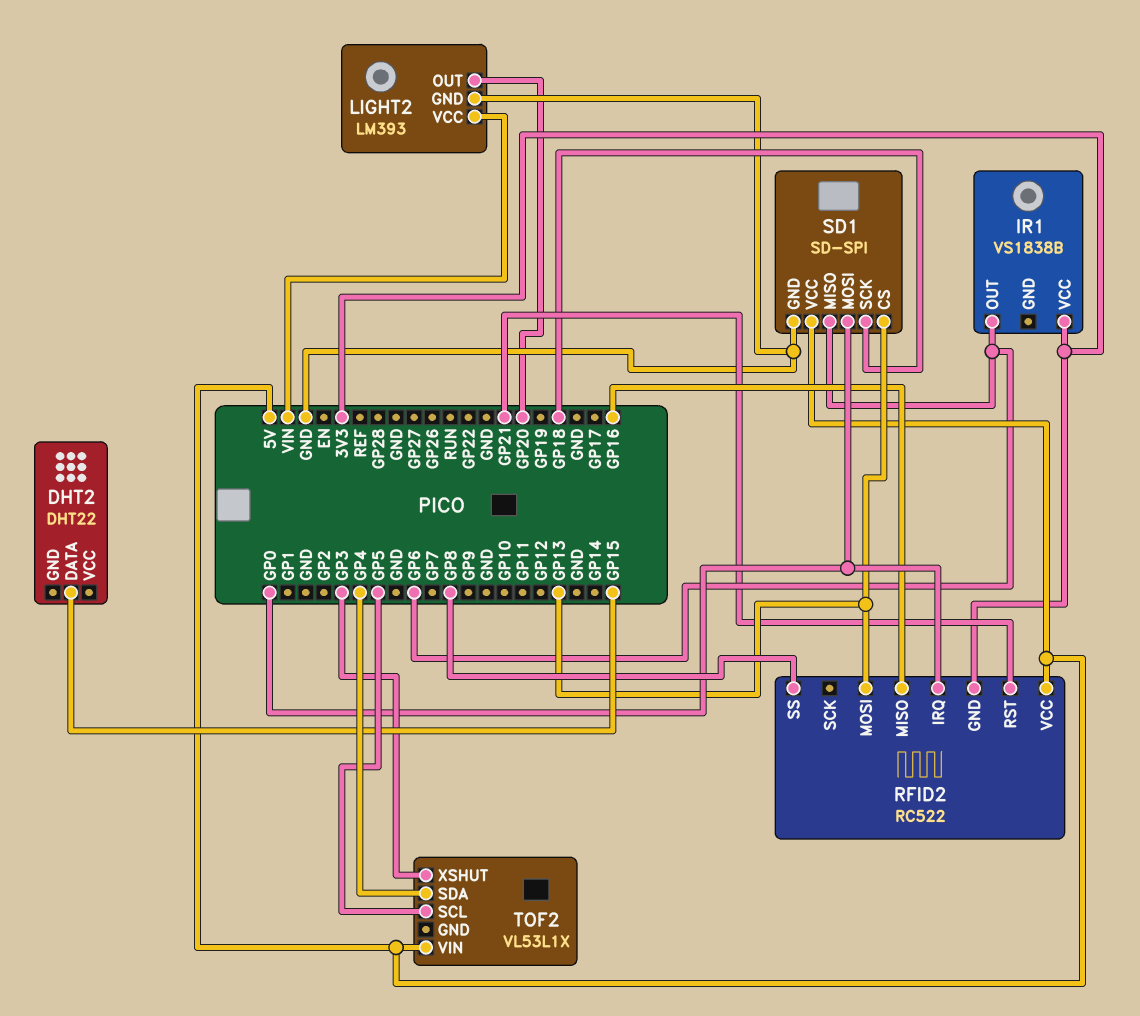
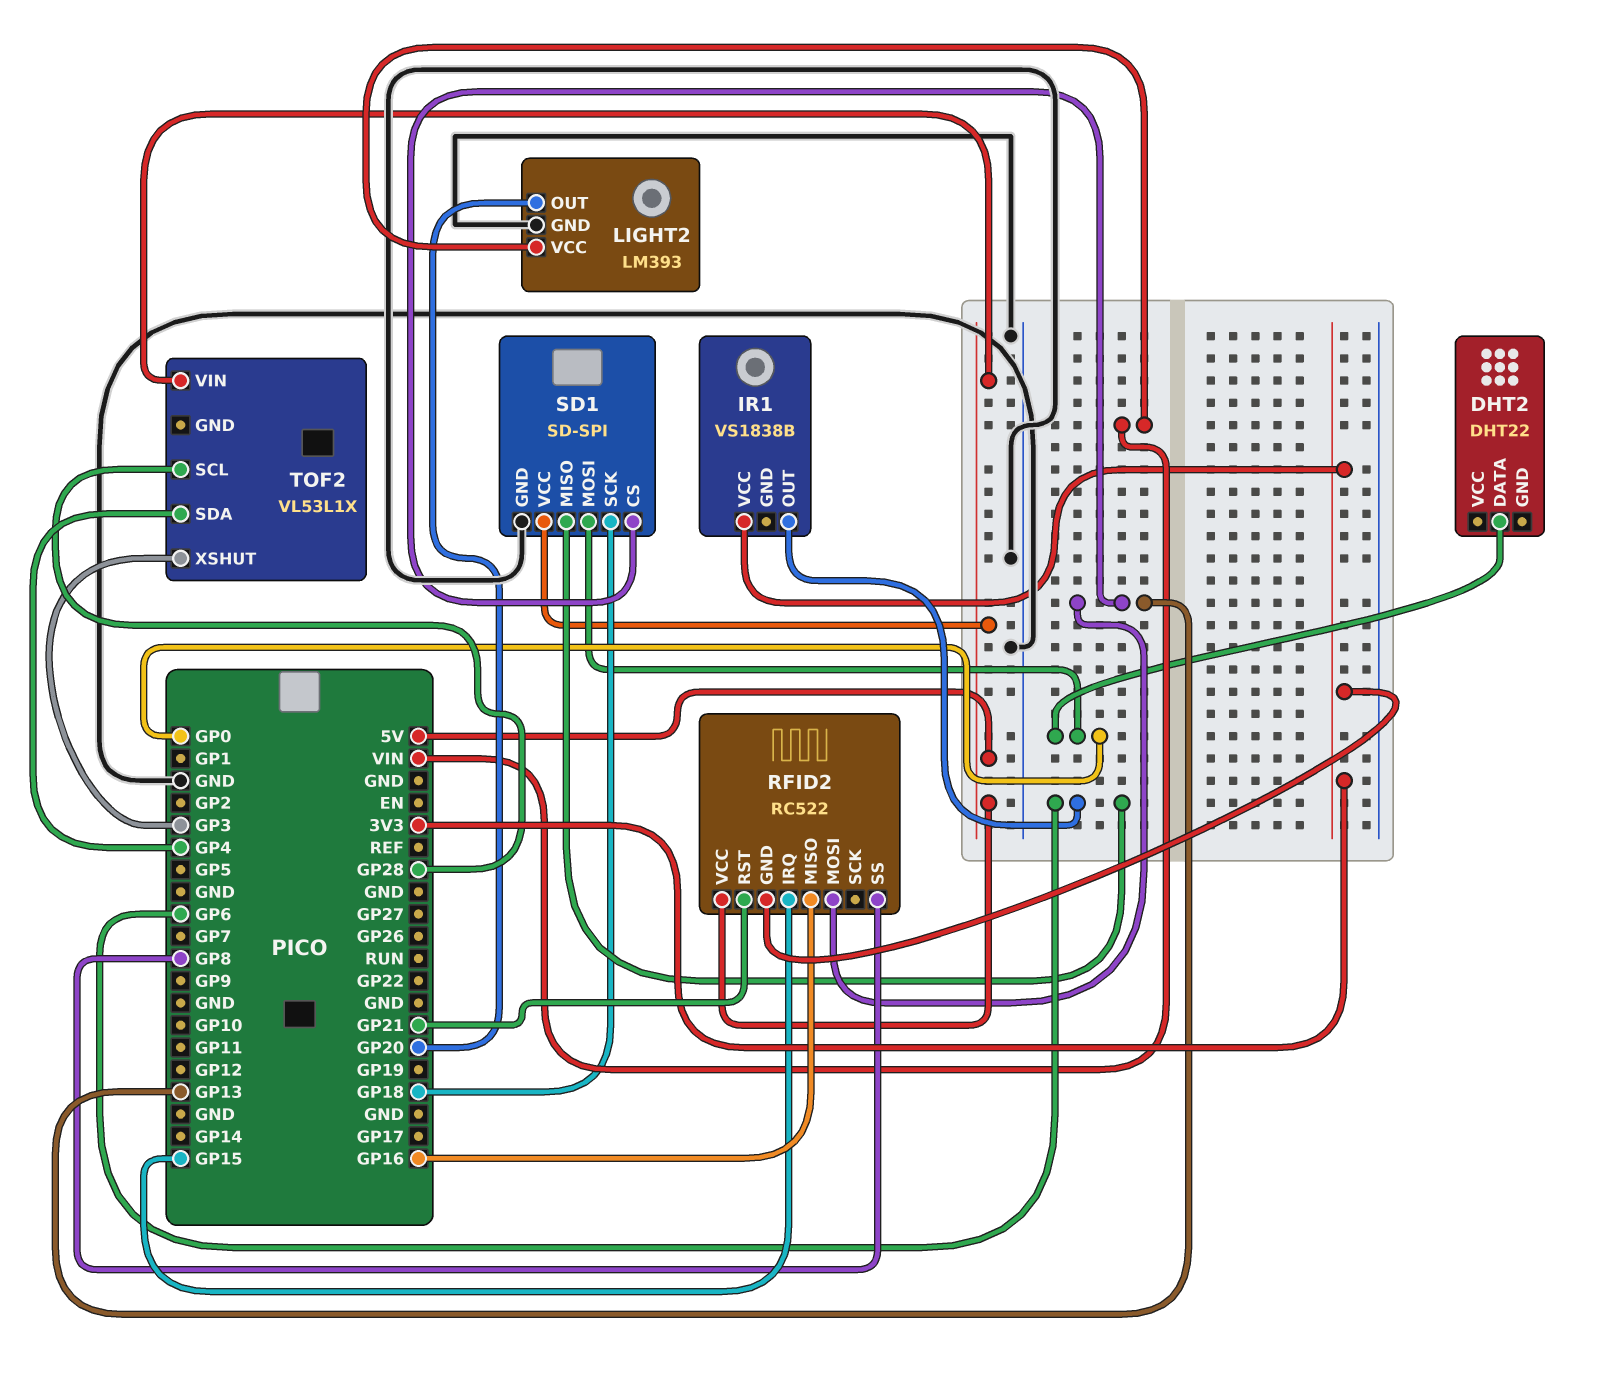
DHT2 pin DATA: GP15 -> GP0
RFID2 pin IRQ: GP0 -> GP15
TOF2 pin SCL: GP5 -> GP28

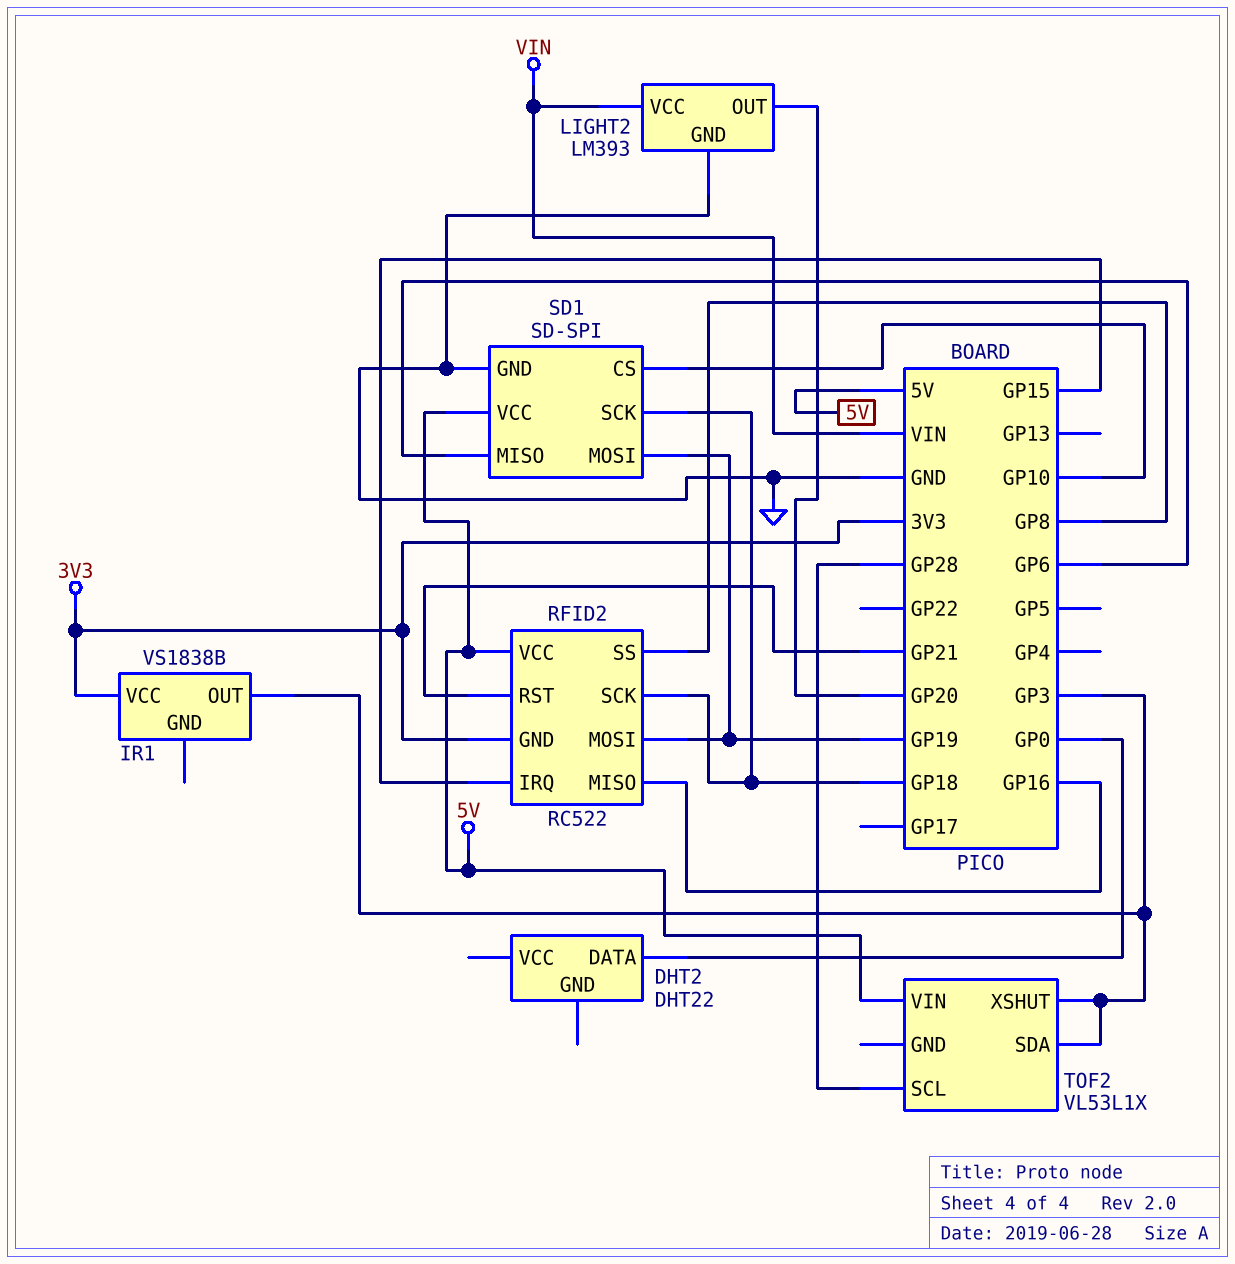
IR1 pin OUT: GP6 -> GP3
RFID2 pin MOSI: GP13 -> GP19
RFID2 pin SCK: none -> GP18
SD1 pin CS: GP13 -> GP10
SD1 pin MOSI: GP0 -> GP19
TOF2 pin SDA: GP4 -> GP3

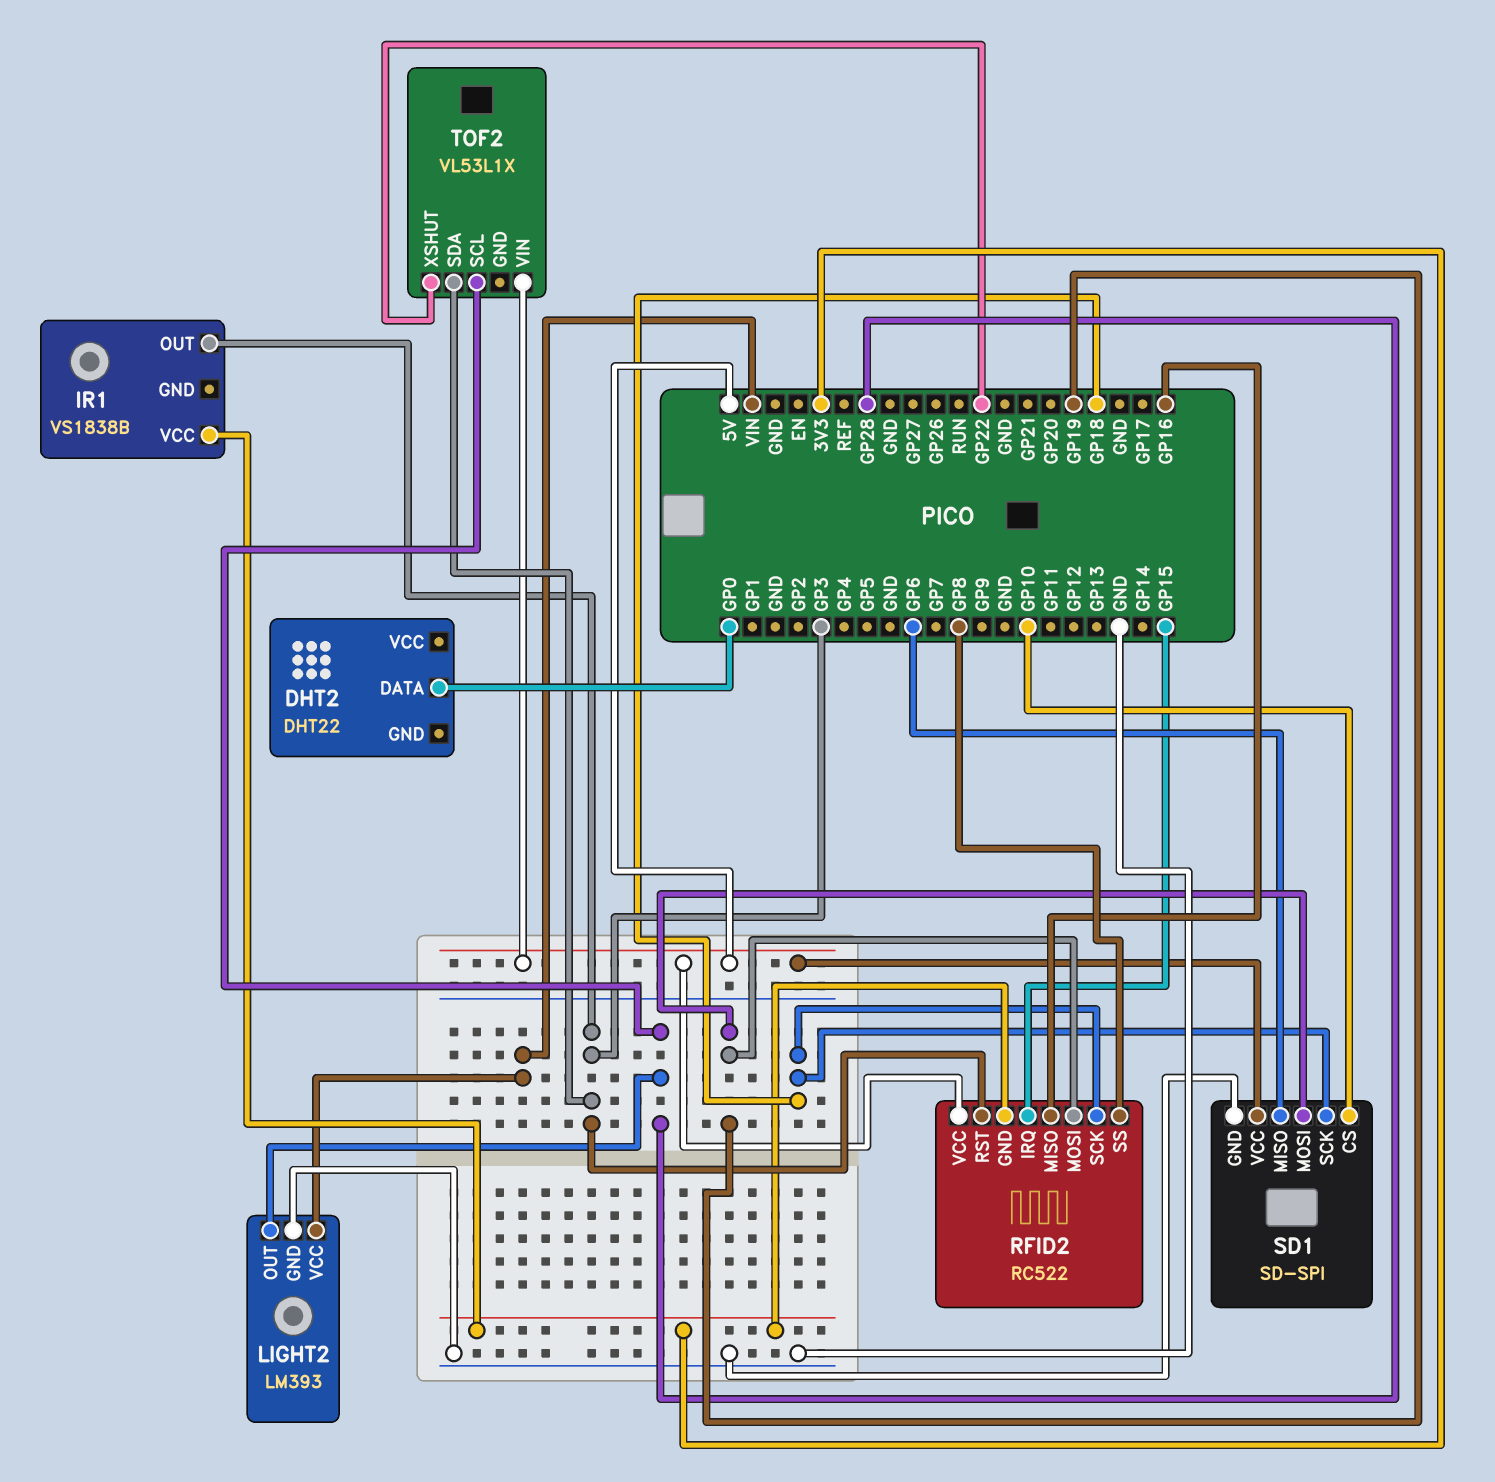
LIGHT2 pin OUT: GP20 -> GP28
RFID2 pin RST: GP21 -> GP3
TOF2 pin XSHUT: GP3 -> GP22

